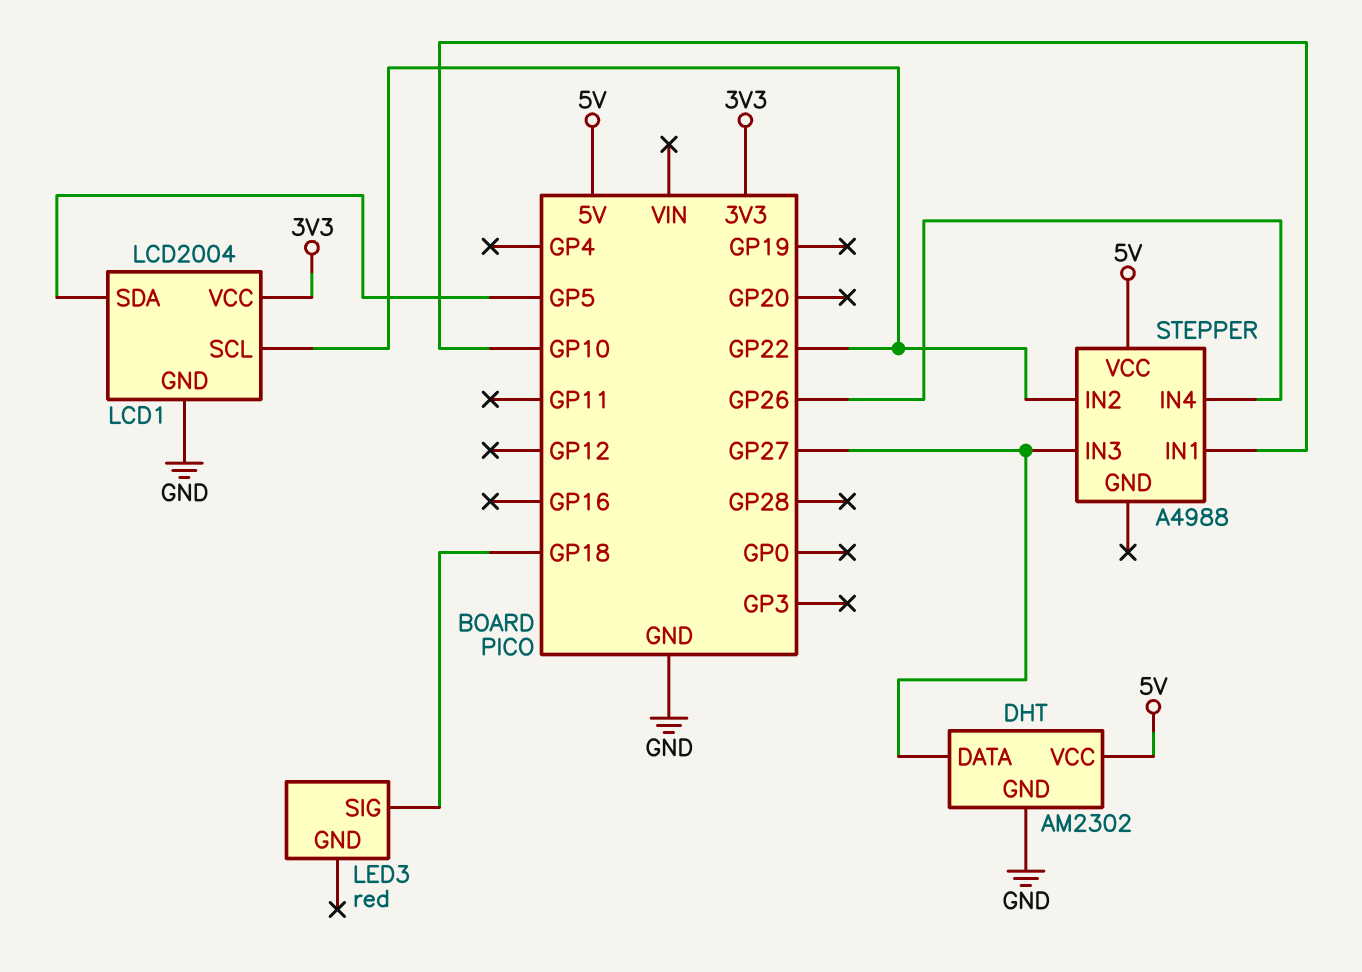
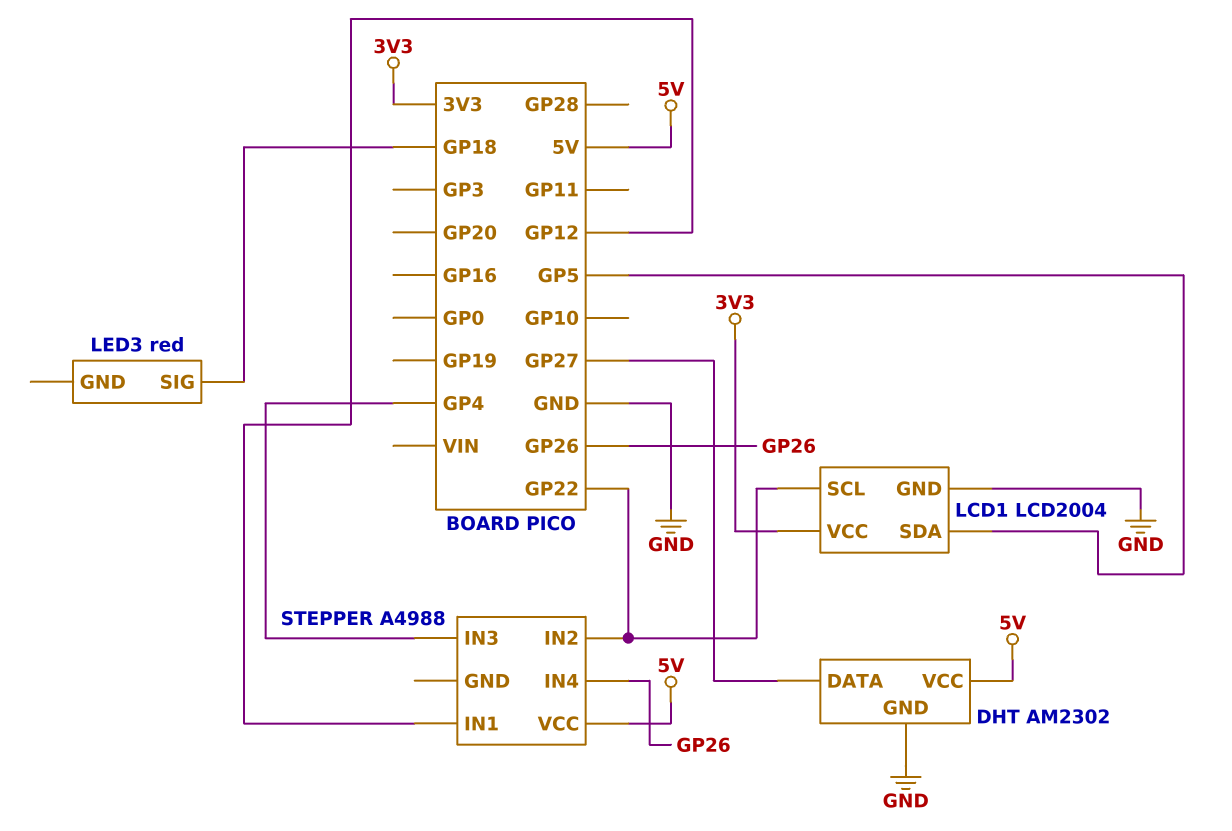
STEPPER pin IN1: GP10 -> GP12
STEPPER pin IN3: GP27 -> GP4

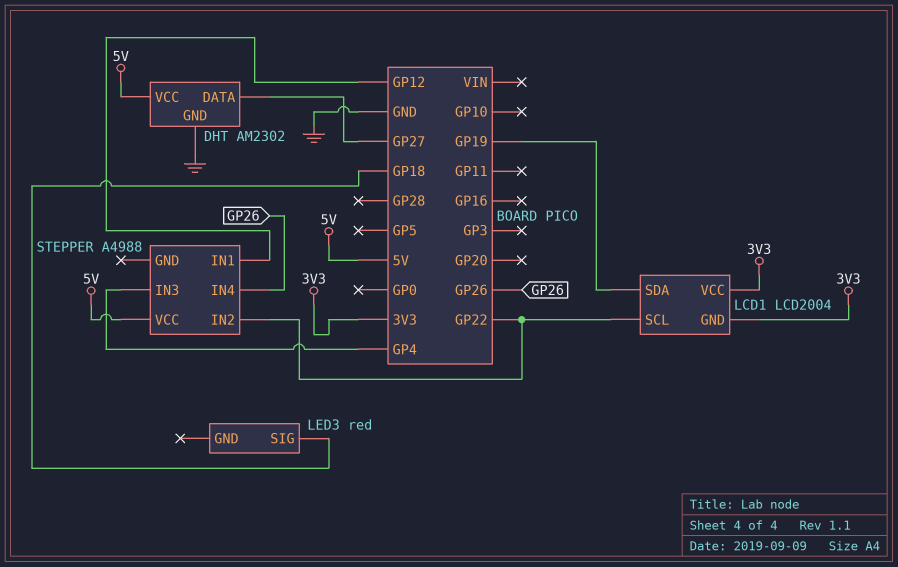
LCD1 pin GND: GND -> 3V3
LCD1 pin SDA: GP5 -> GP19

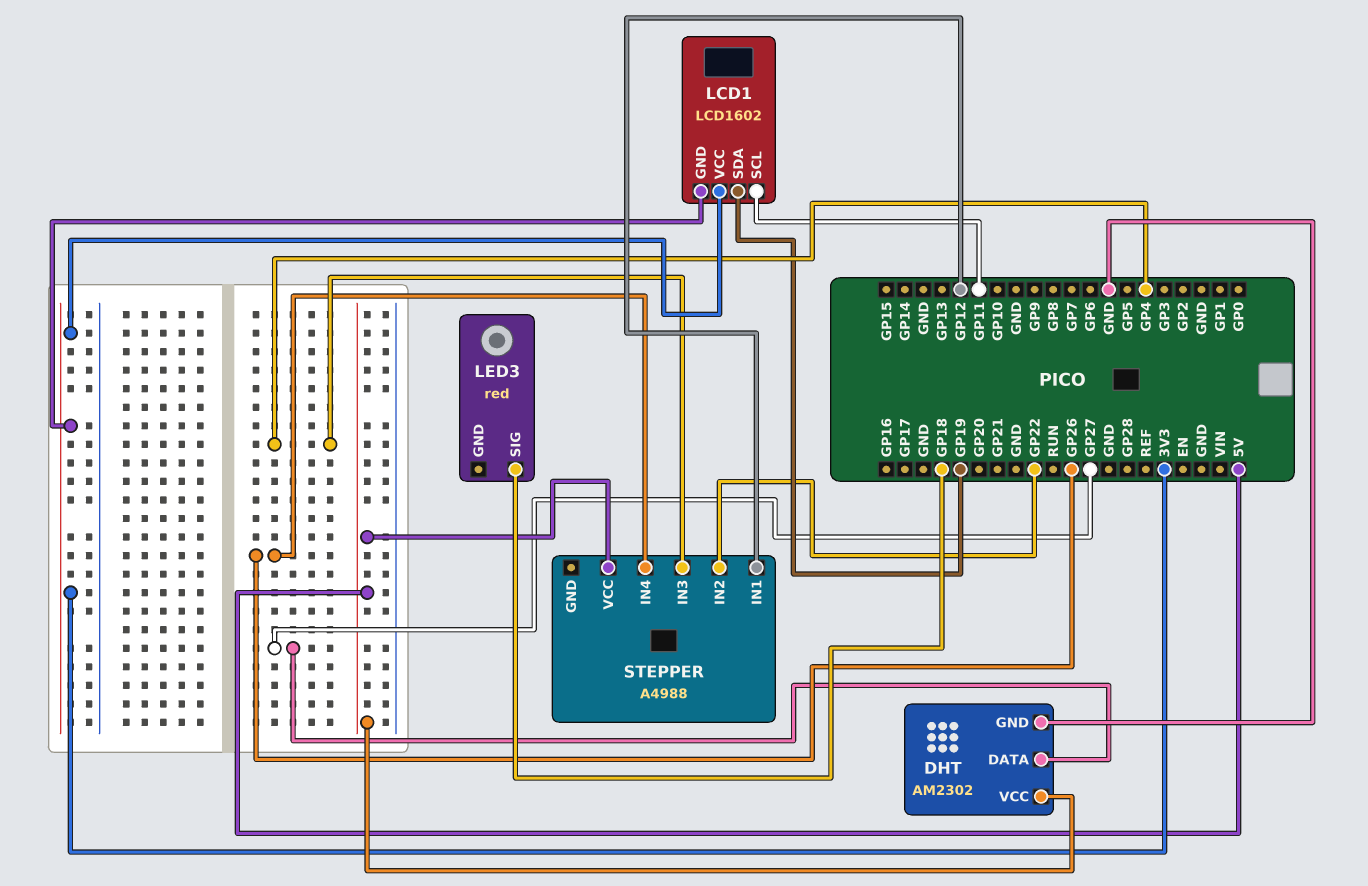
LCD1: LCD2004 -> LCD1602
LCD1 pin SCL: GP22 -> GP11

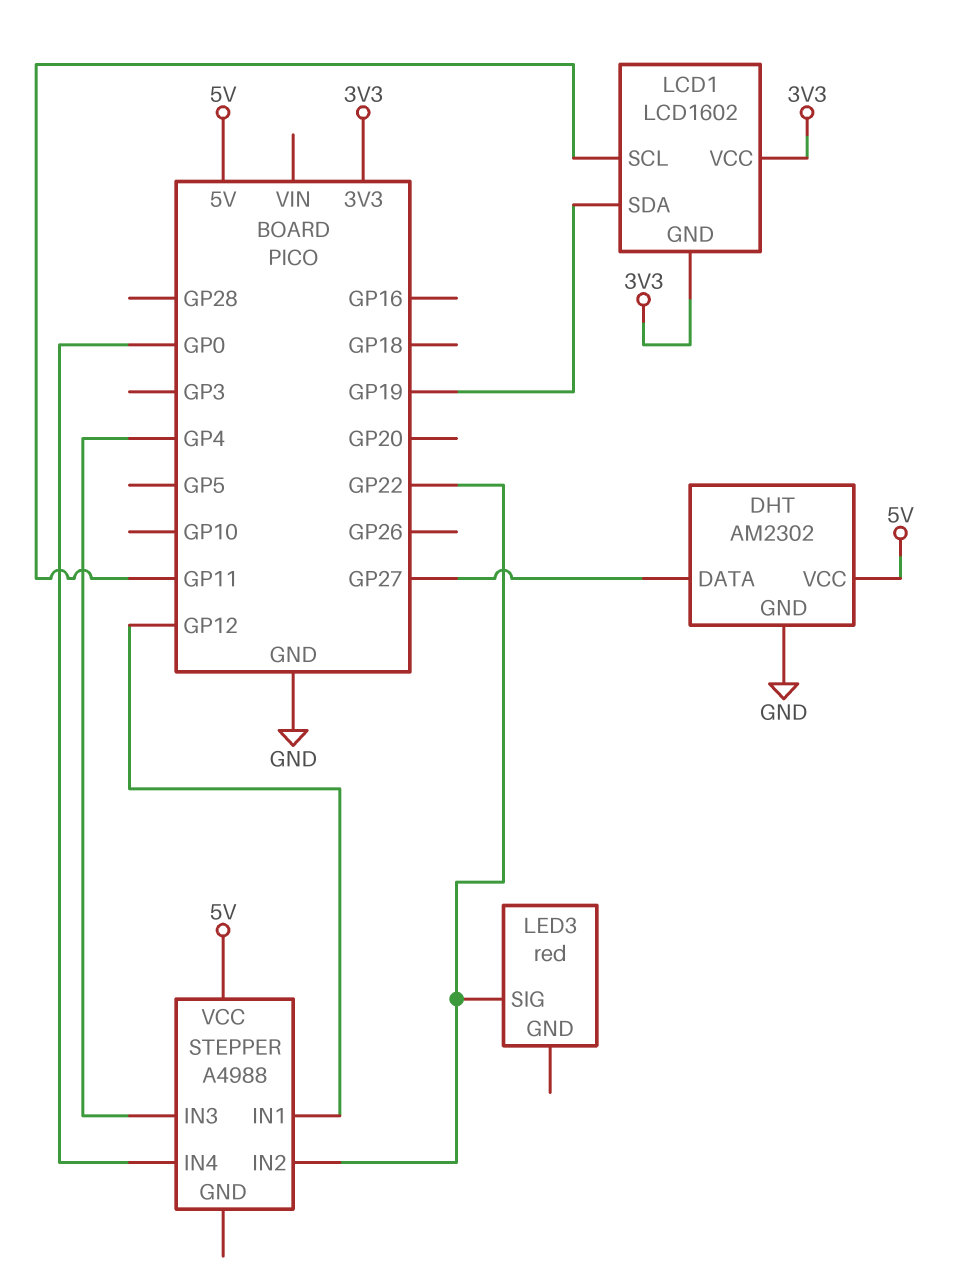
LED3 pin SIG: GP18 -> GP22
STEPPER pin IN4: GP26 -> GP0

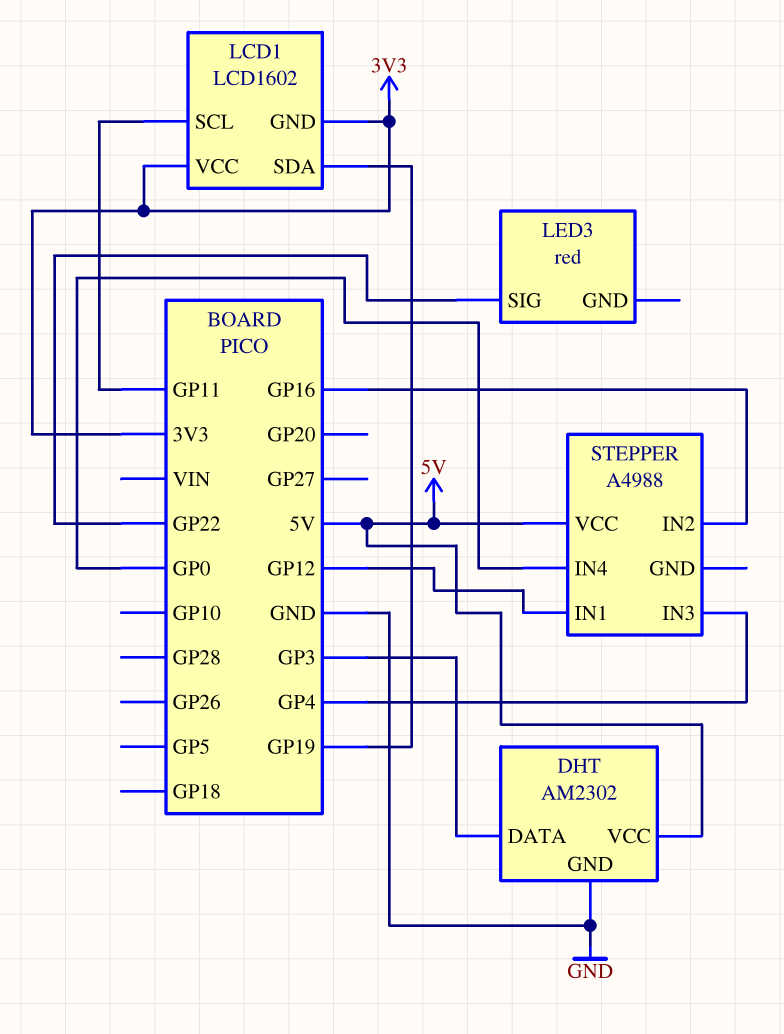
DHT pin DATA: GP27 -> GP3
STEPPER pin IN2: GP22 -> GP16

